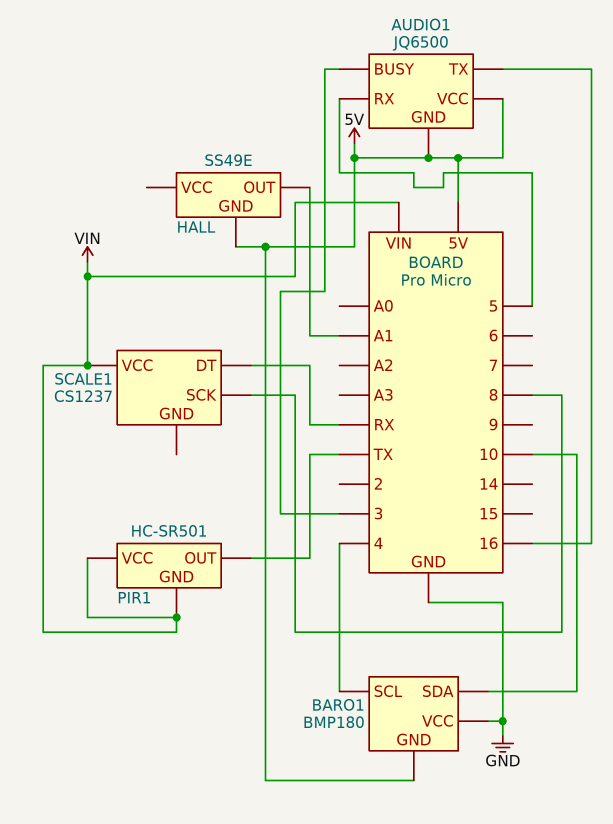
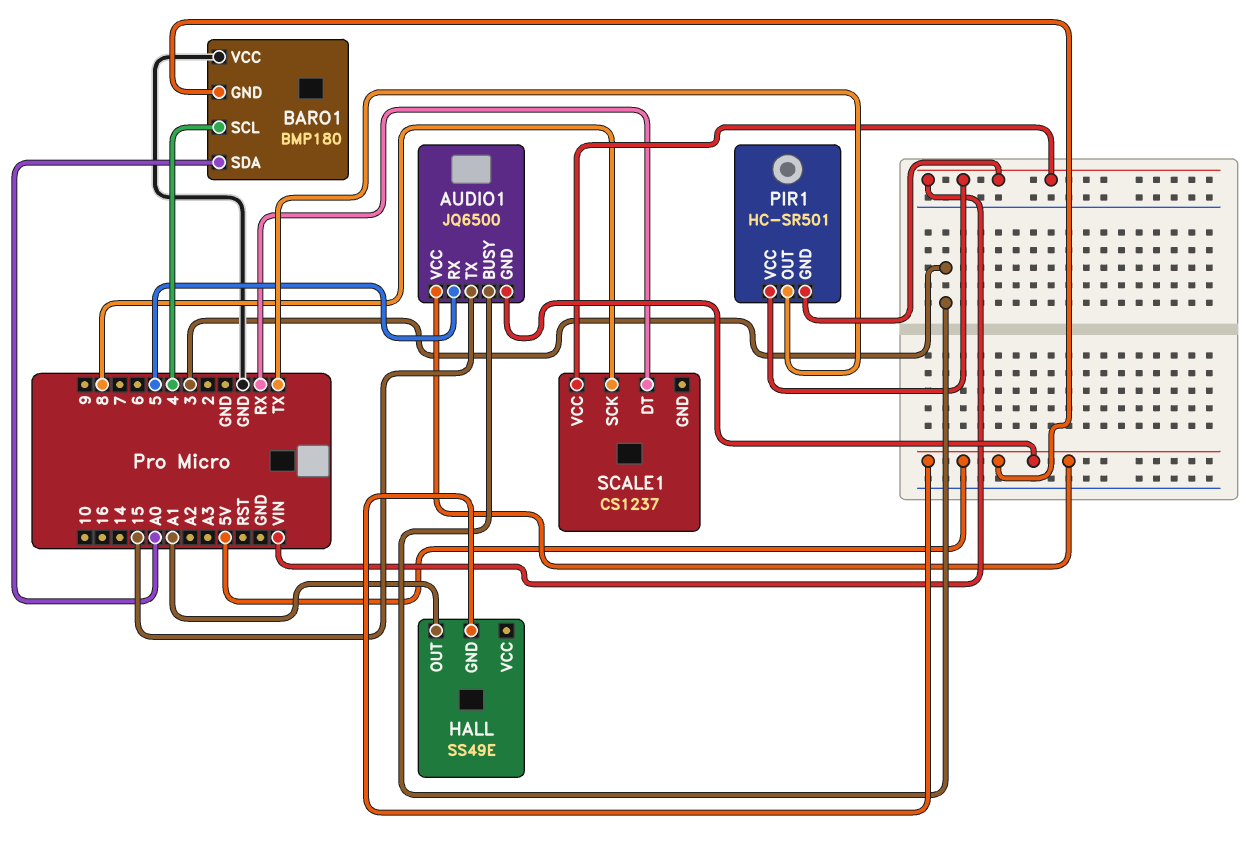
AUDIO1 pin TX: 16 -> 15
BARO1 pin SDA: 10 -> A0

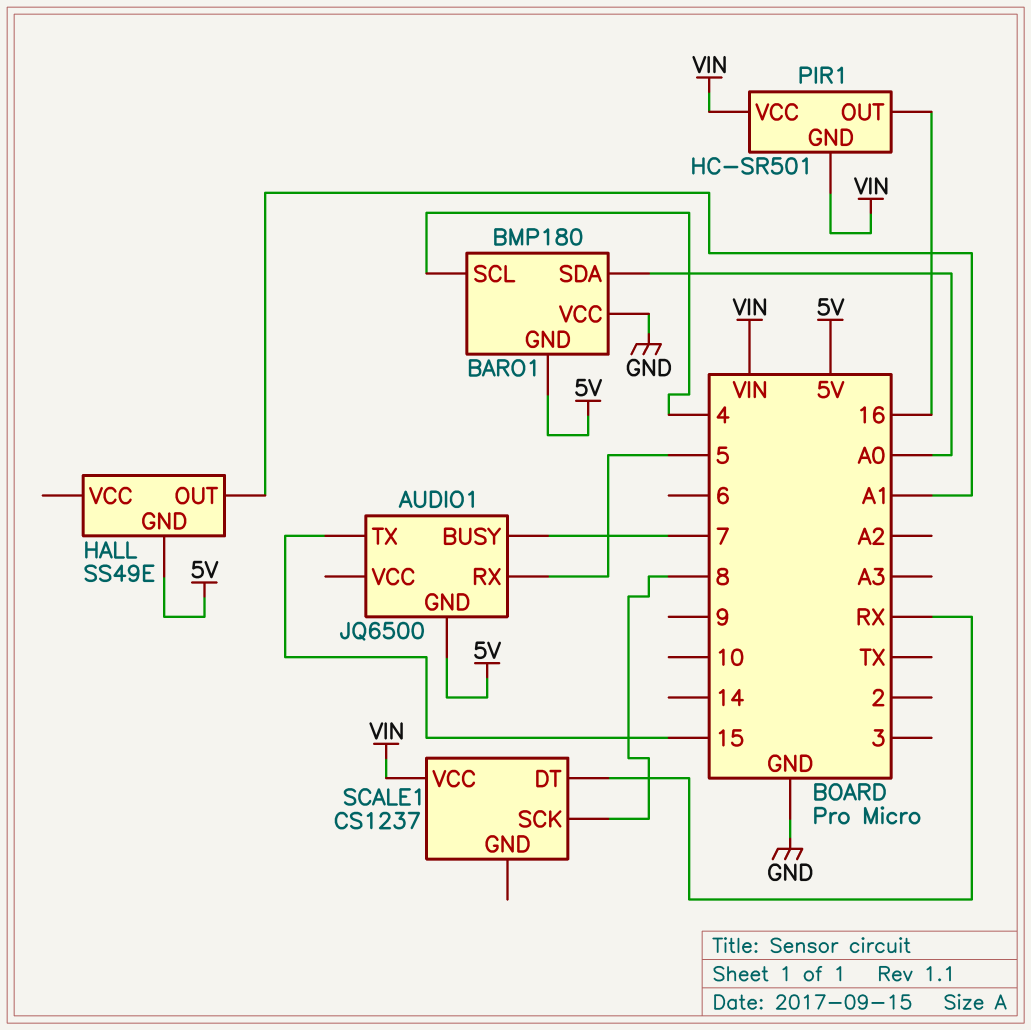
AUDIO1 pin BUSY: 3 -> 7
AUDIO1 pin VCC: 5V -> none
PIR1 pin OUT: TX -> 16

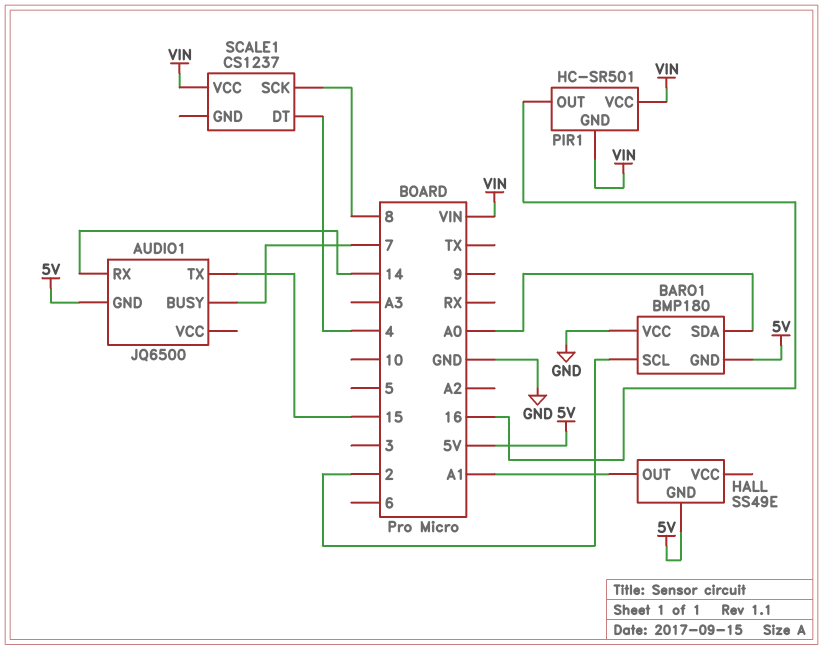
AUDIO1 pin RX: 5 -> 14
BARO1 pin SCL: 4 -> 2
SCALE1 pin DT: RX -> 4

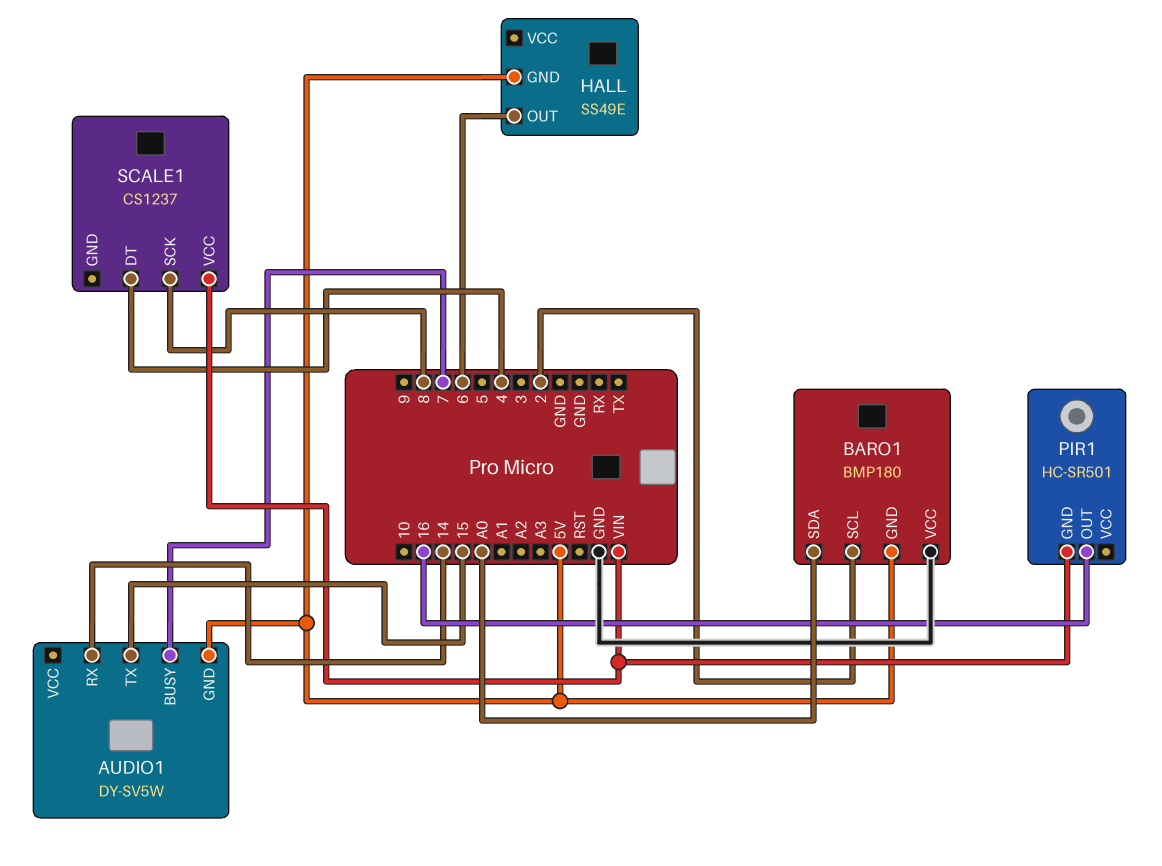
AUDIO1: JQ6500 -> DY-SV5W
HALL pin OUT: A1 -> 6
PIR1 pin VCC: VIN -> none

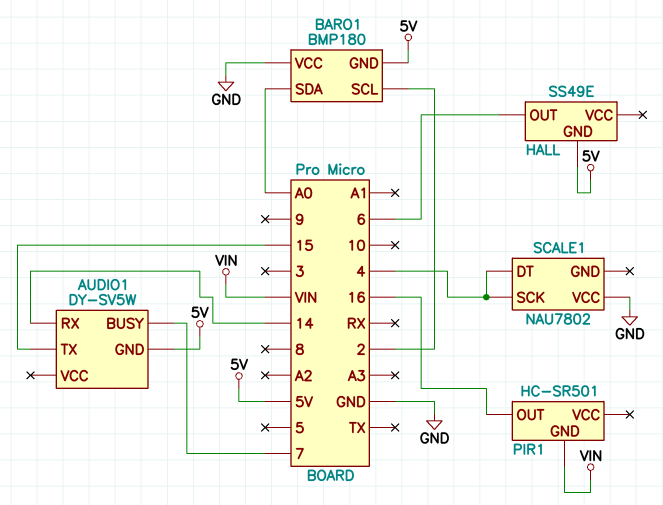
SCALE1: CS1237 -> NAU7802
SCALE1 pin SCK: 8 -> 4
SCALE1 pin VCC: VIN -> GND

